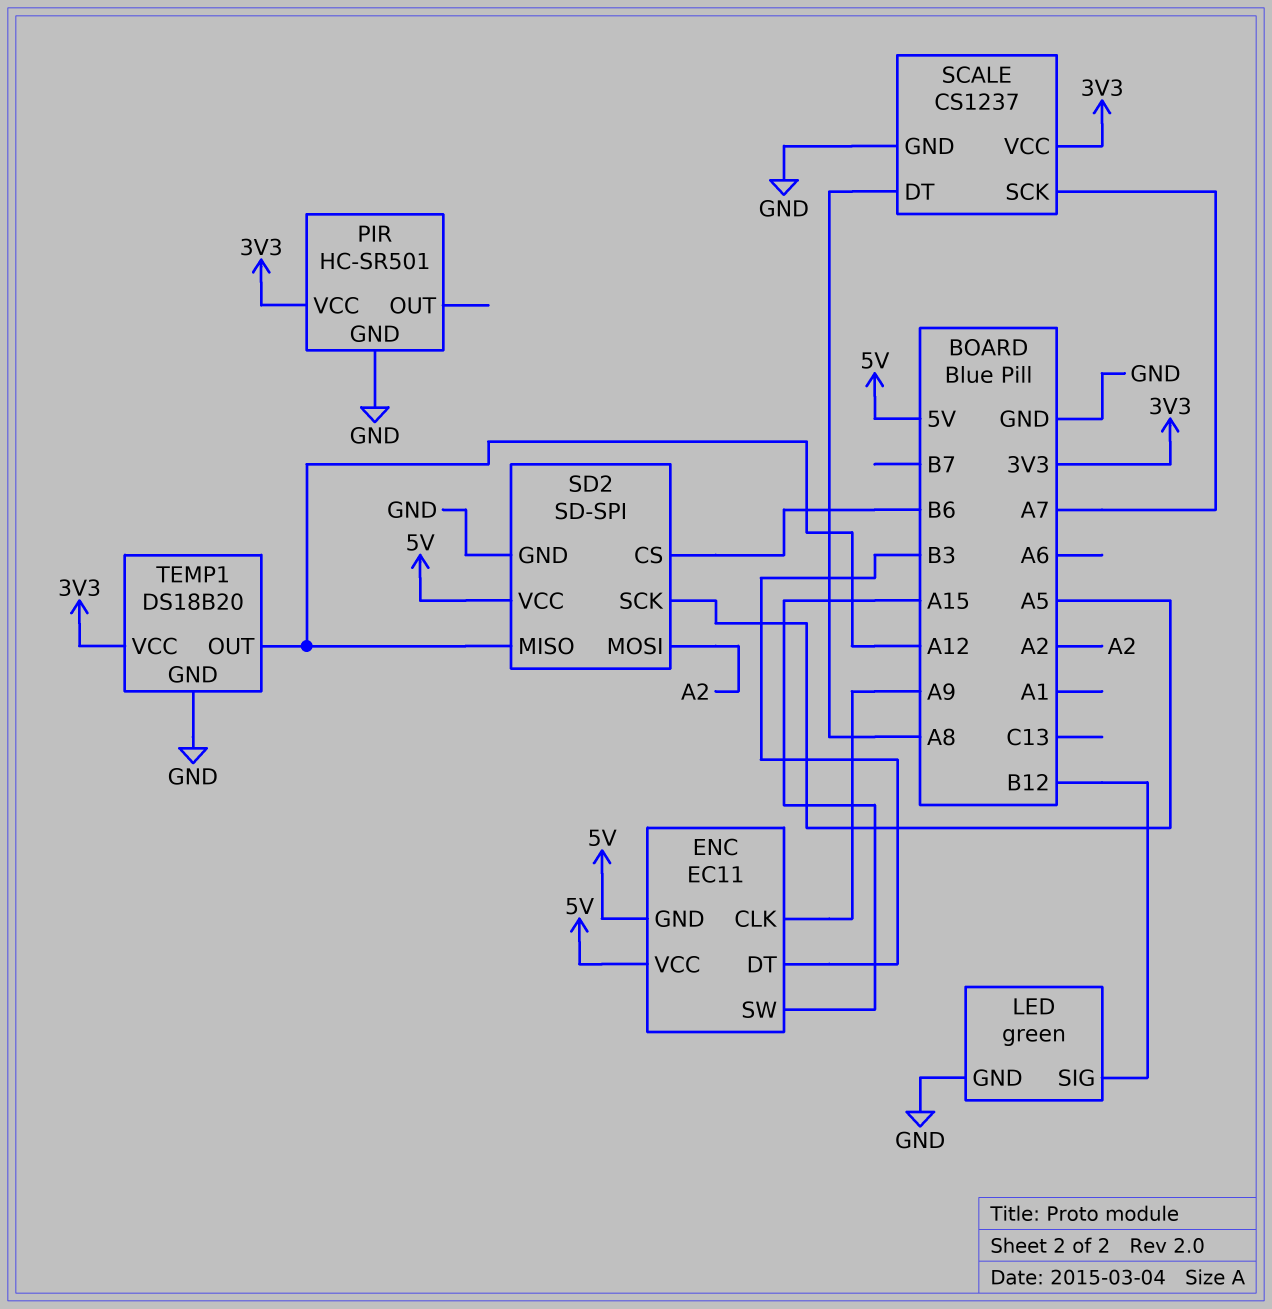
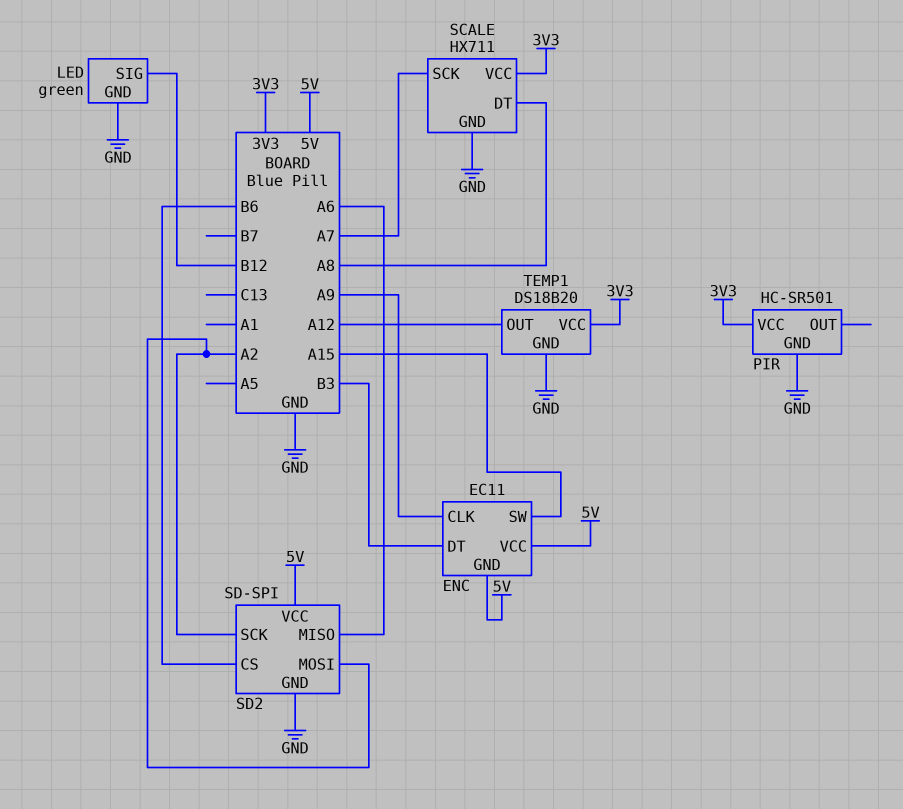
SCALE: CS1237 -> HX711
SD2 pin MISO: A12 -> A6
SD2 pin SCK: A5 -> A2

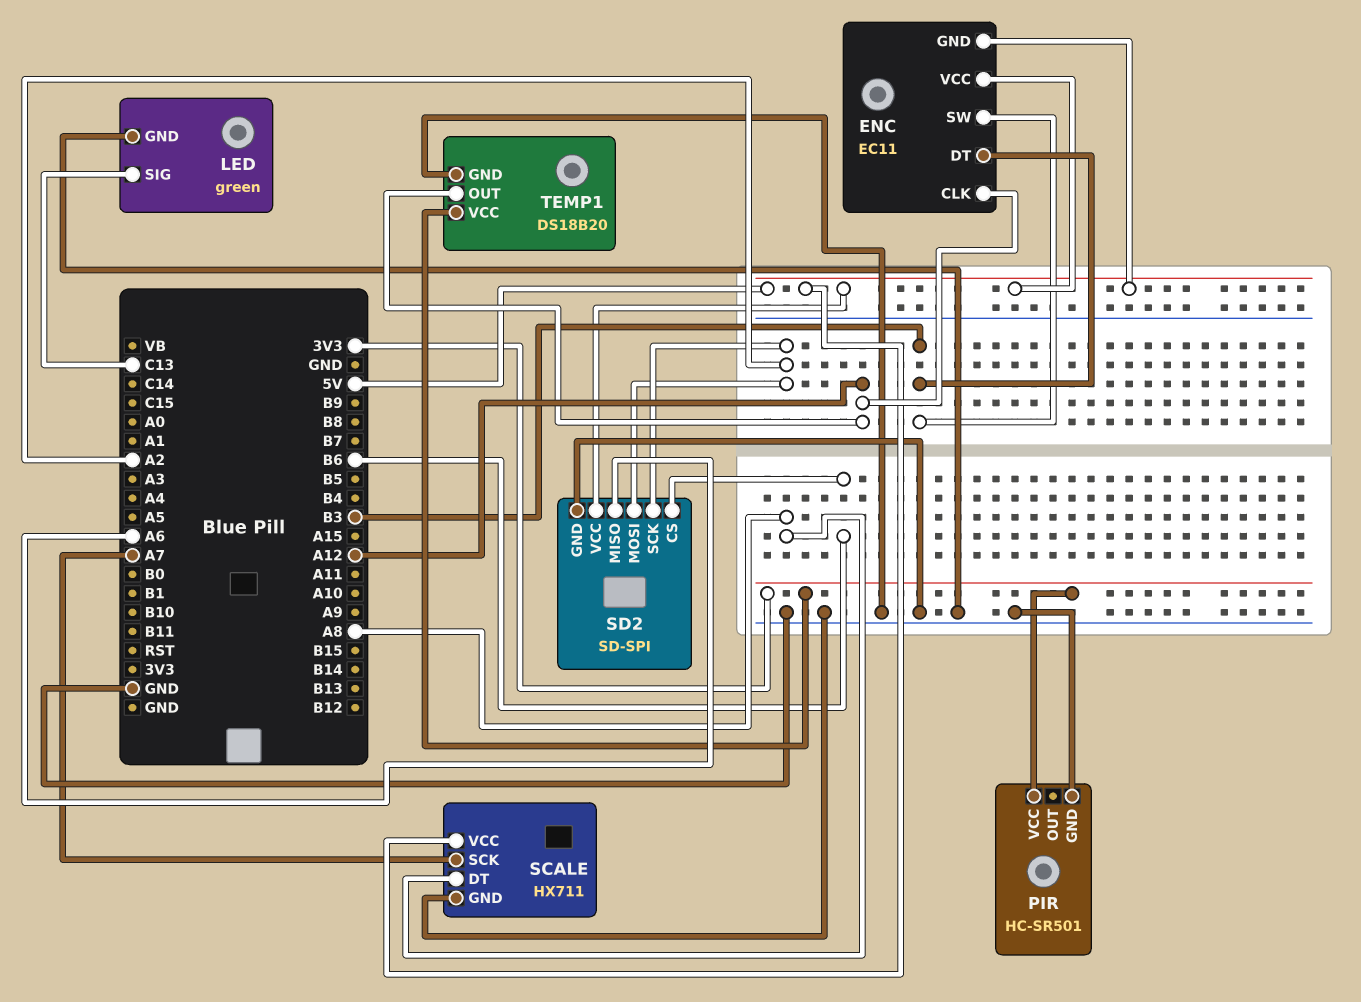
ENC pin CLK: A9 -> A12
ENC pin SW: A15 -> B3
LED pin SIG: B12 -> C13
SCALE pin VCC: 3V3 -> 5V

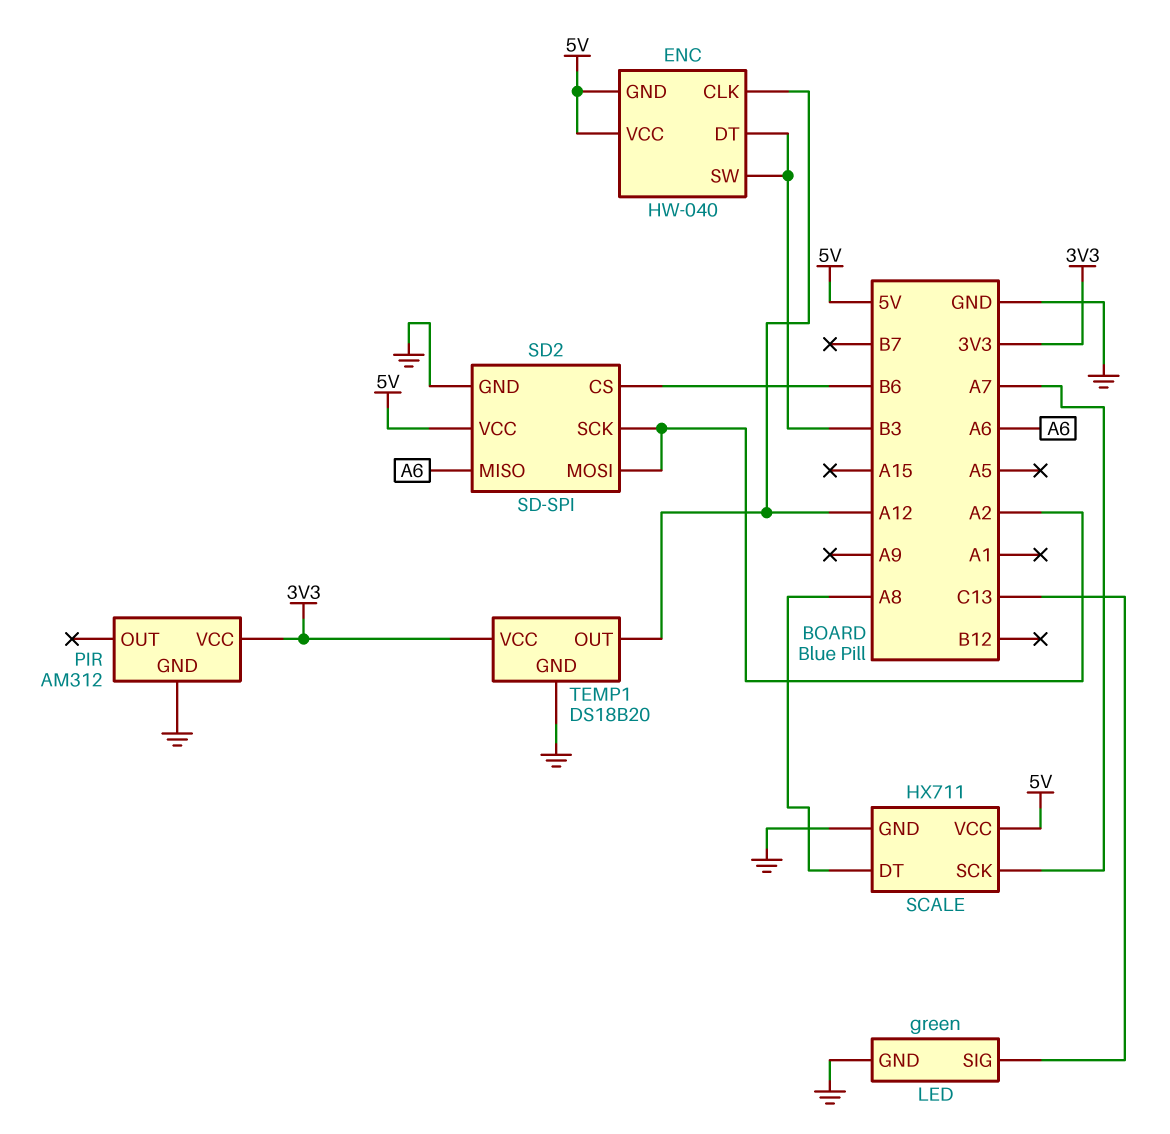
ENC: EC11 -> HW-040
PIR: HC-SR501 -> AM312

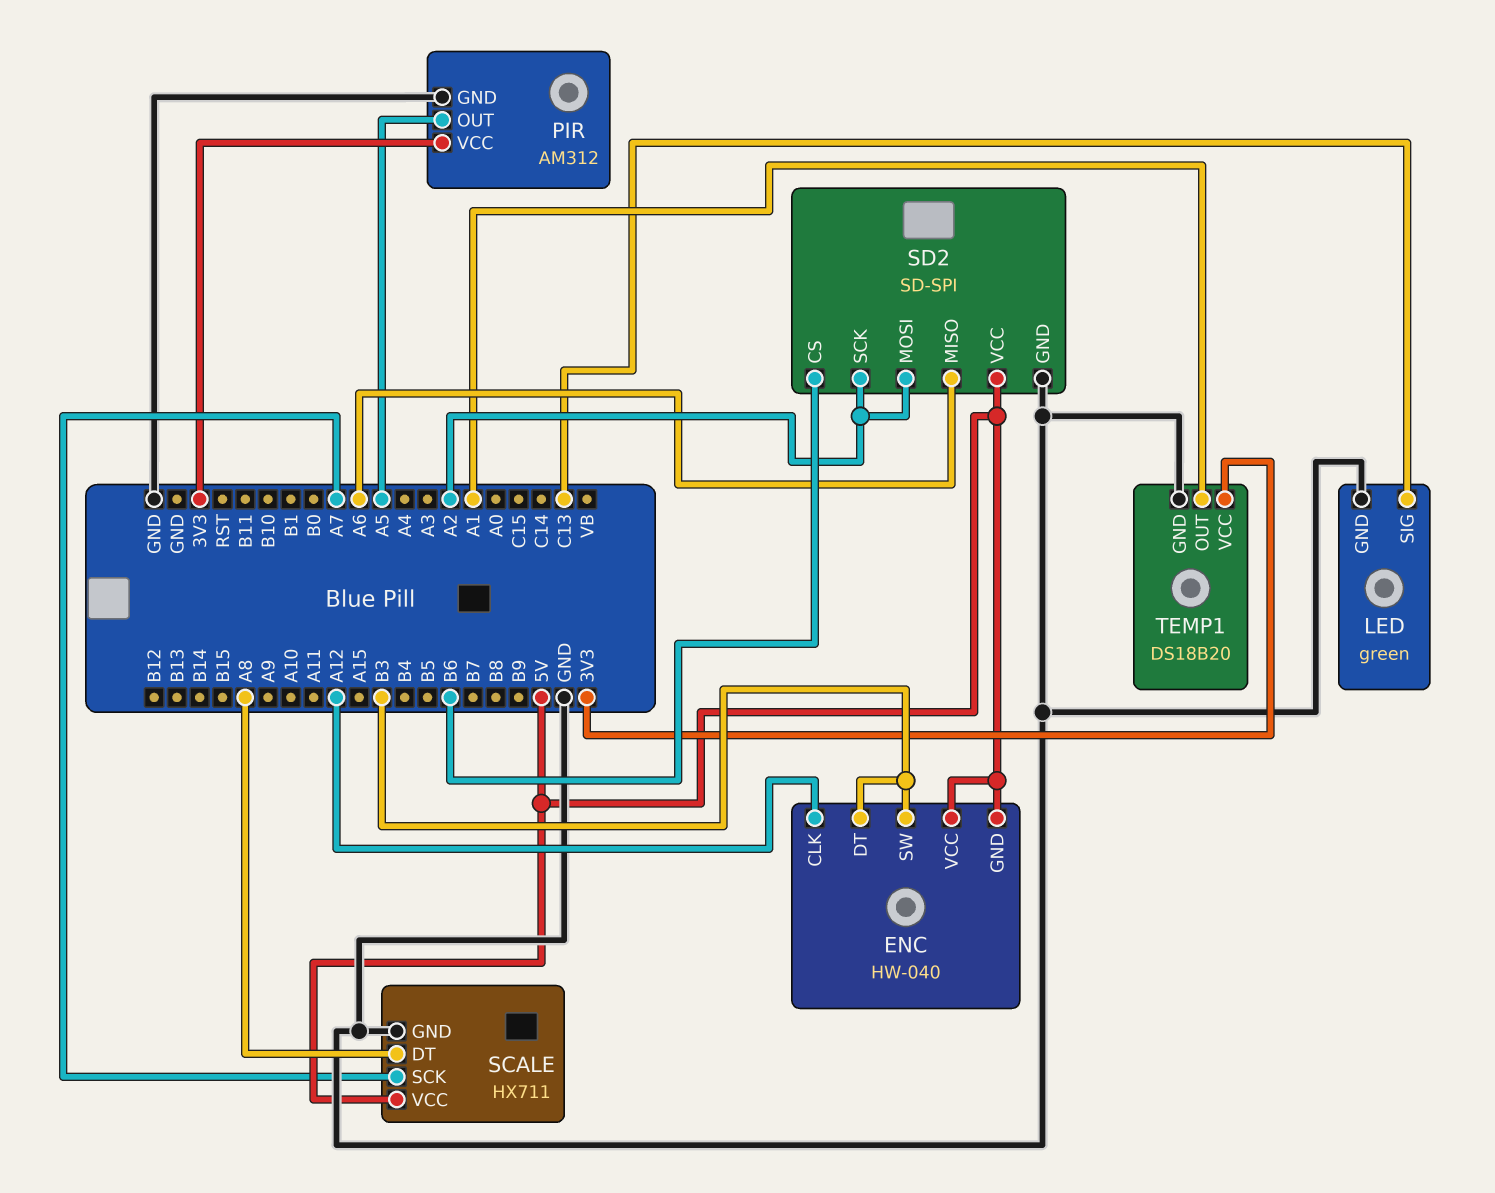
PIR pin OUT: none -> A5
TEMP1 pin OUT: A12 -> A1

